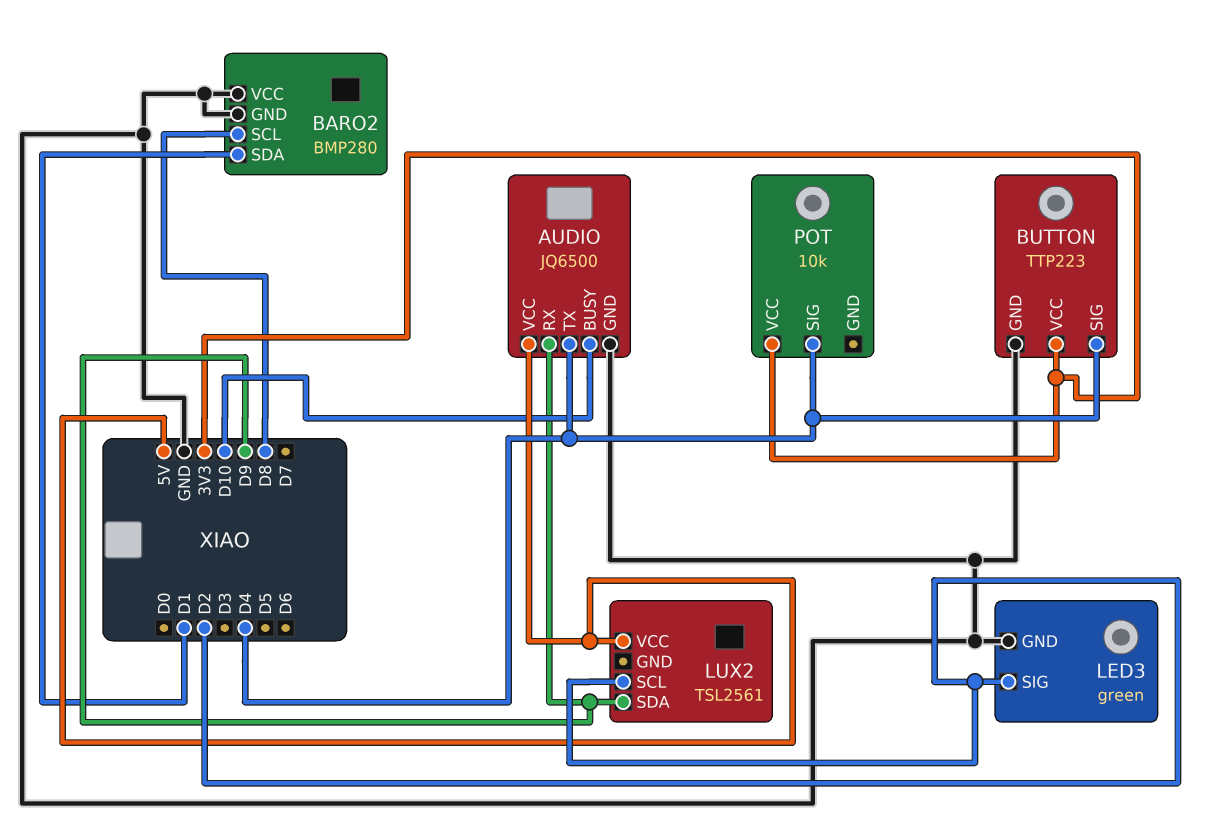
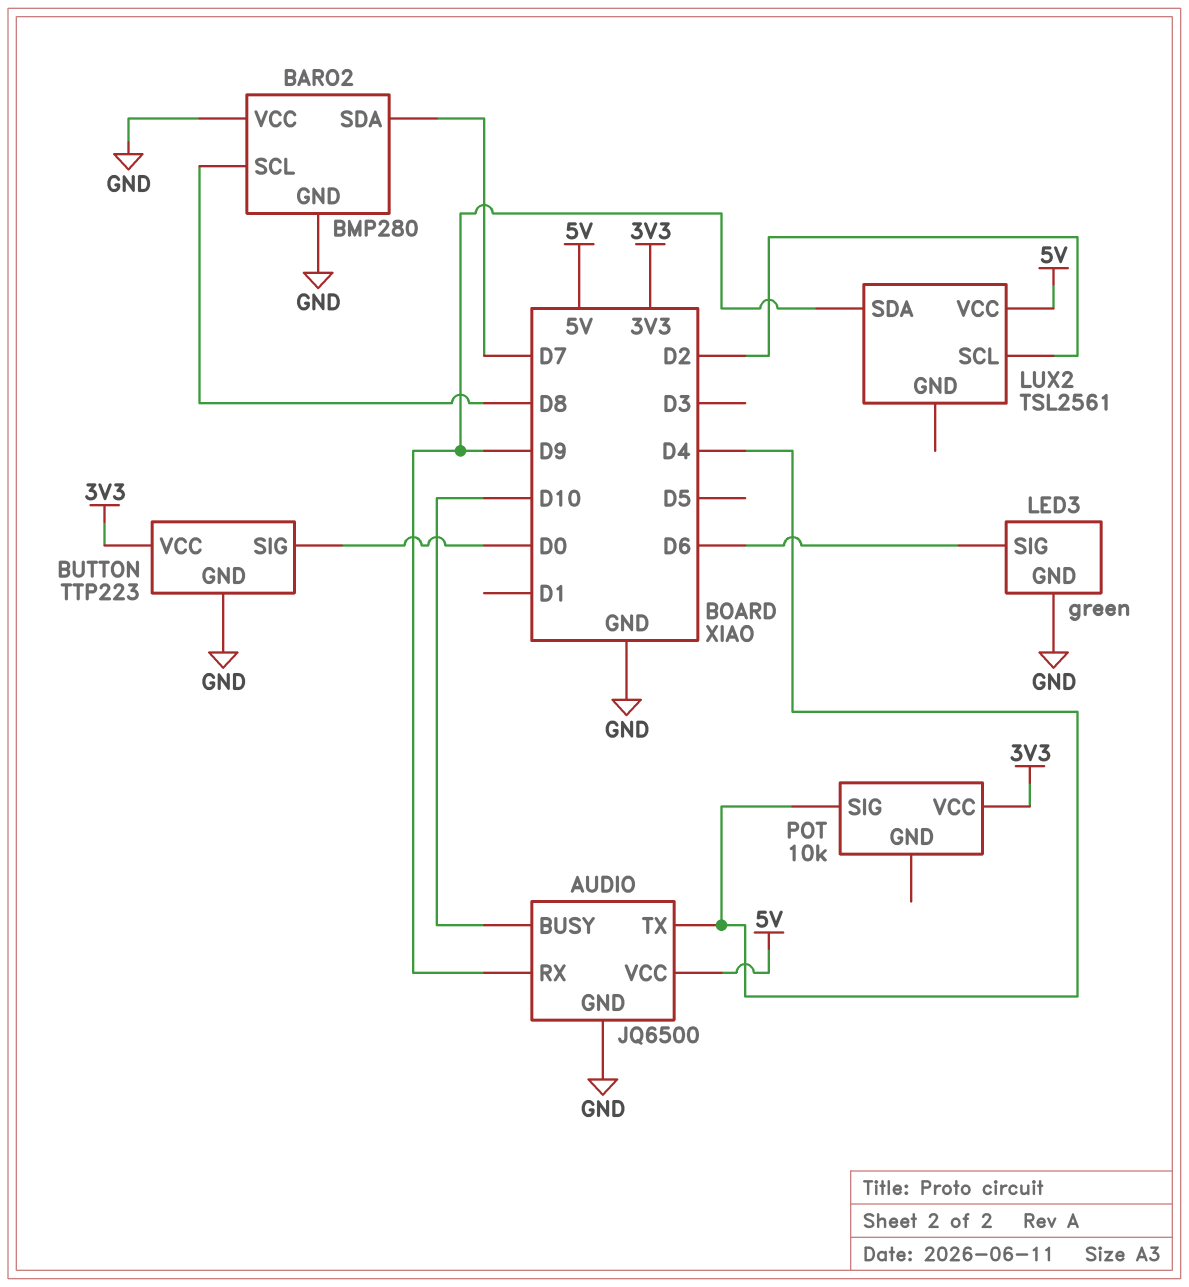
BARO2 pin SDA: D1 -> D7
BUTTON pin SIG: D4 -> D0
LED3 pin SIG: D2 -> D6

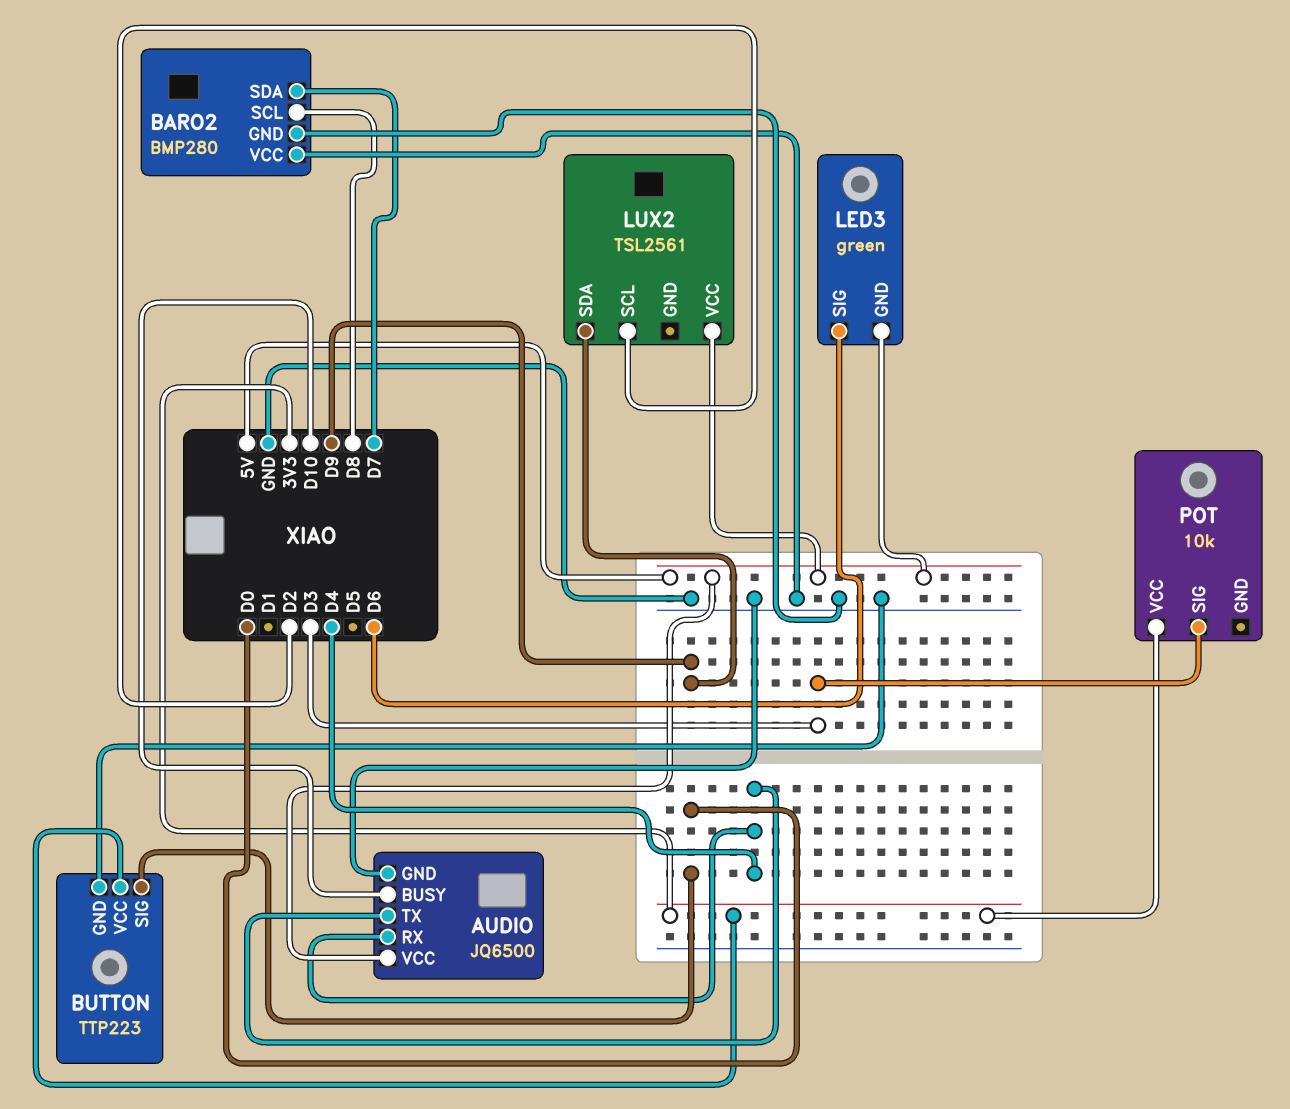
AUDIO pin RX: D9 -> D4
LED3 pin GND: GND -> 5V
POT pin SIG: D4 -> D3

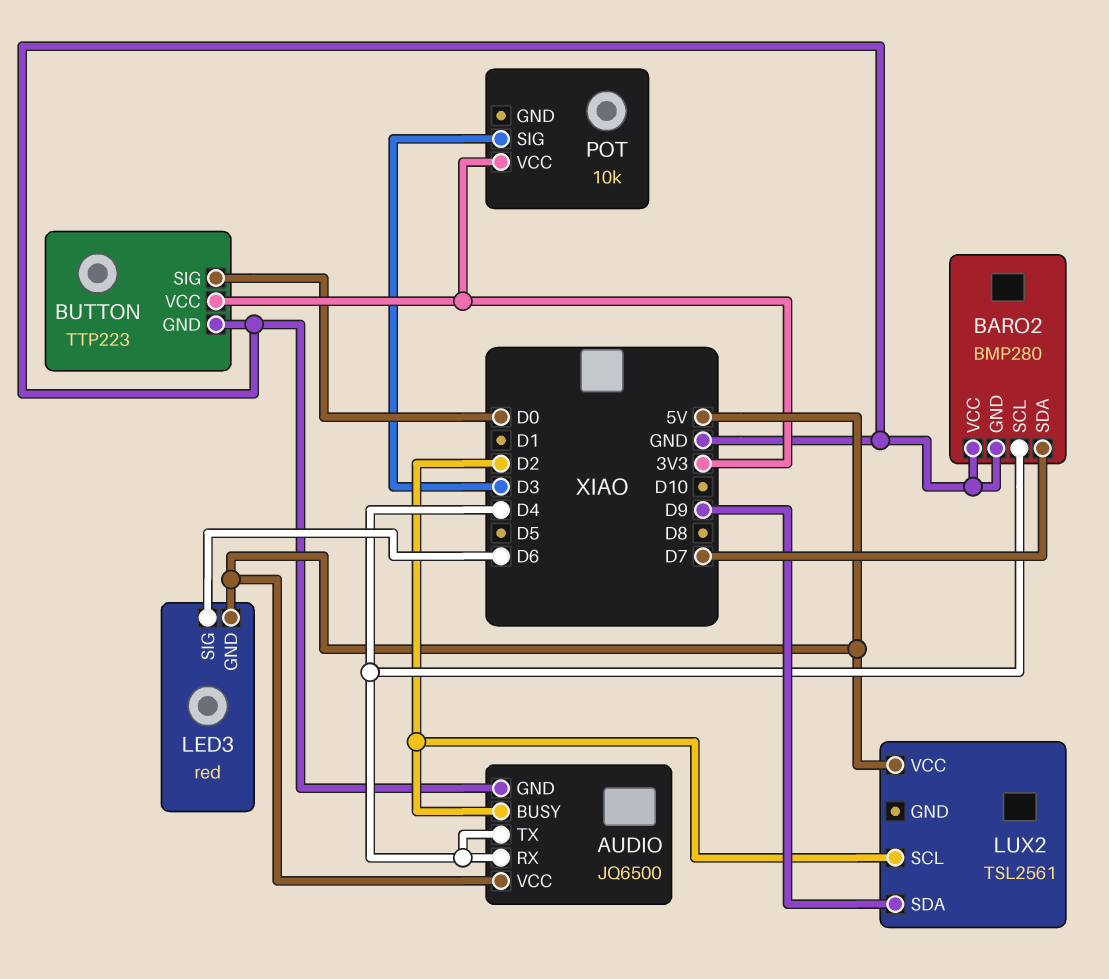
AUDIO pin BUSY: D10 -> D2
BARO2 pin SCL: D8 -> D4
LED3: green -> red

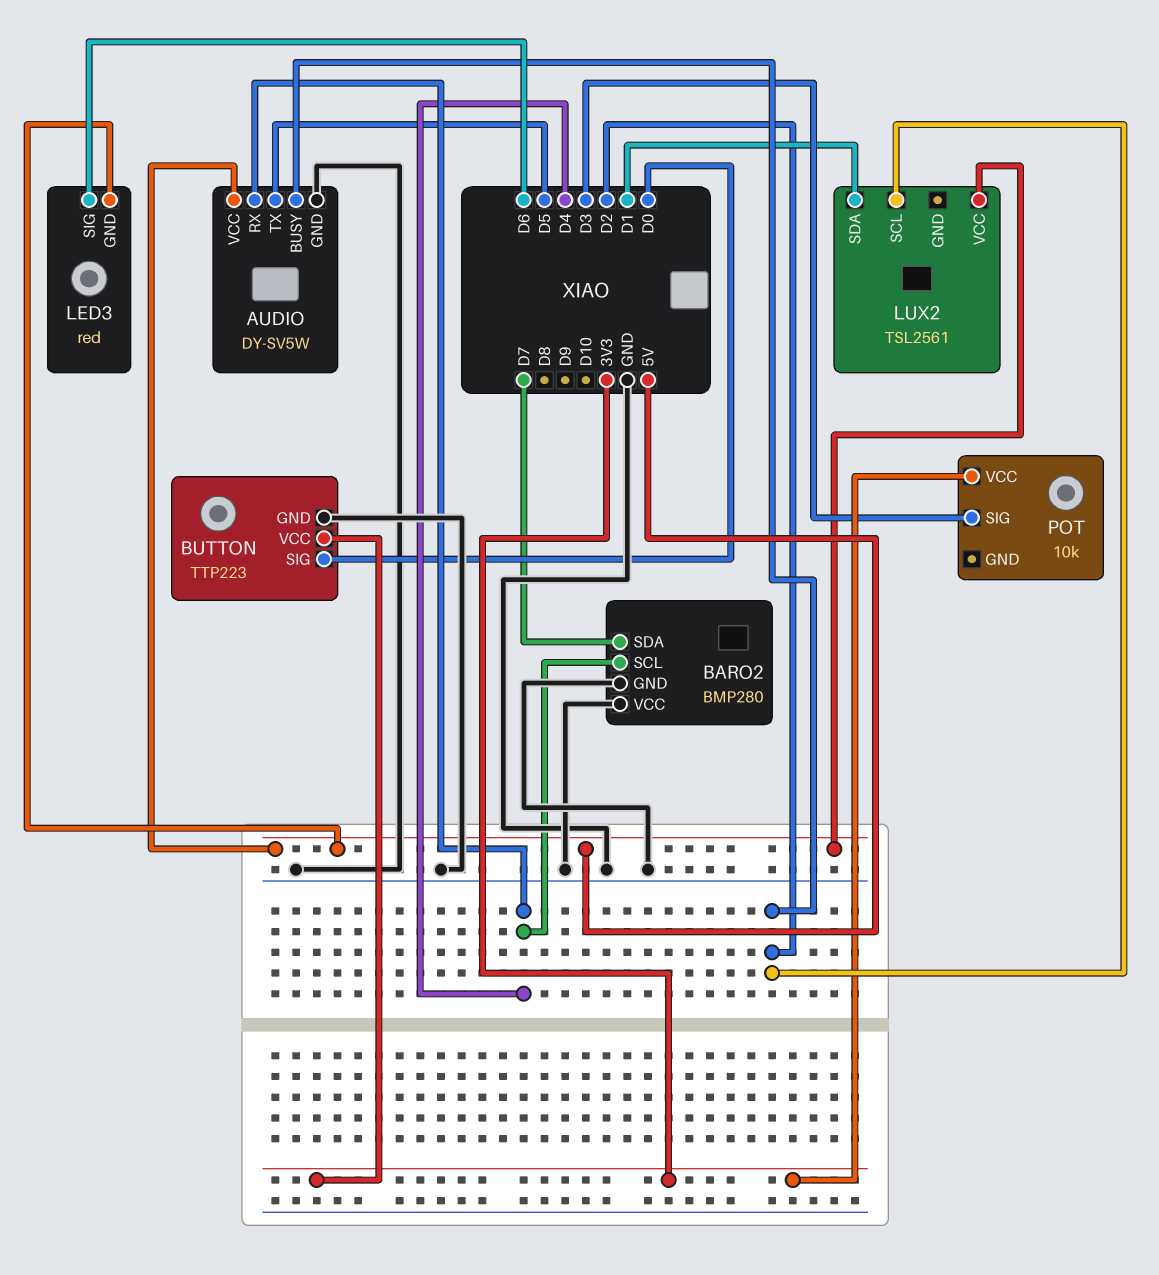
AUDIO: JQ6500 -> DY-SV5W
AUDIO pin TX: D4 -> D5
LUX2 pin SDA: D9 -> D1

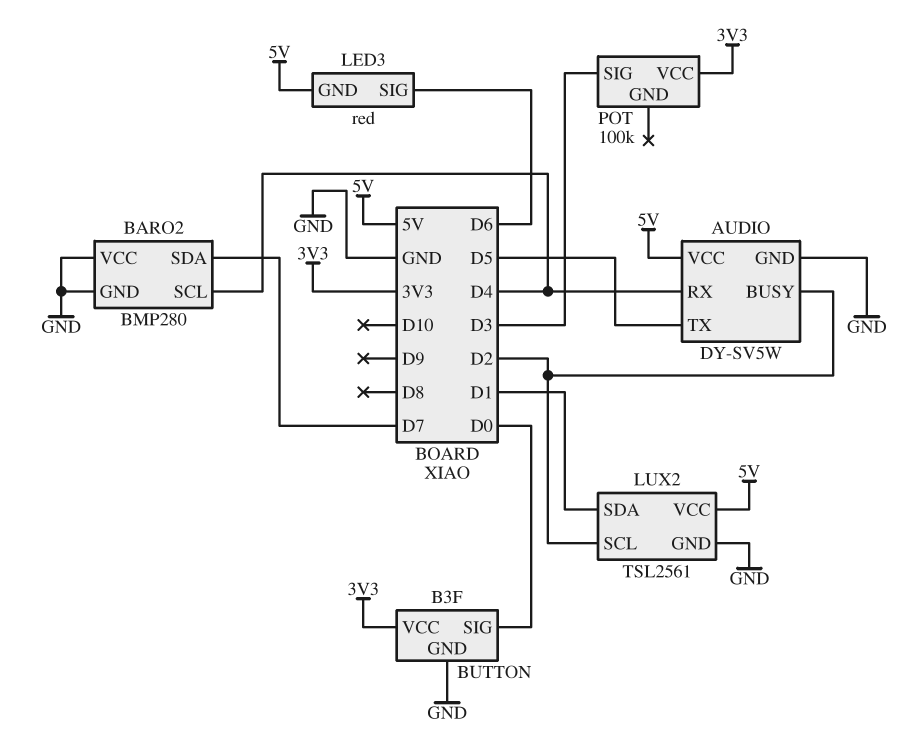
BUTTON: TTP223 -> B3F
LUX2 pin GND: none -> GND
POT: 10k -> 100k

